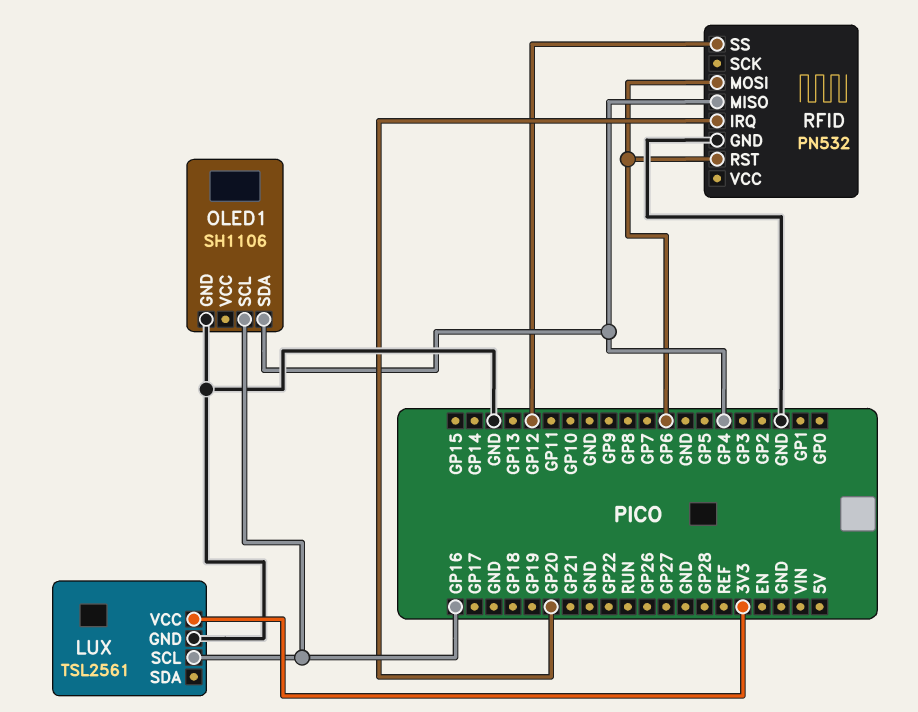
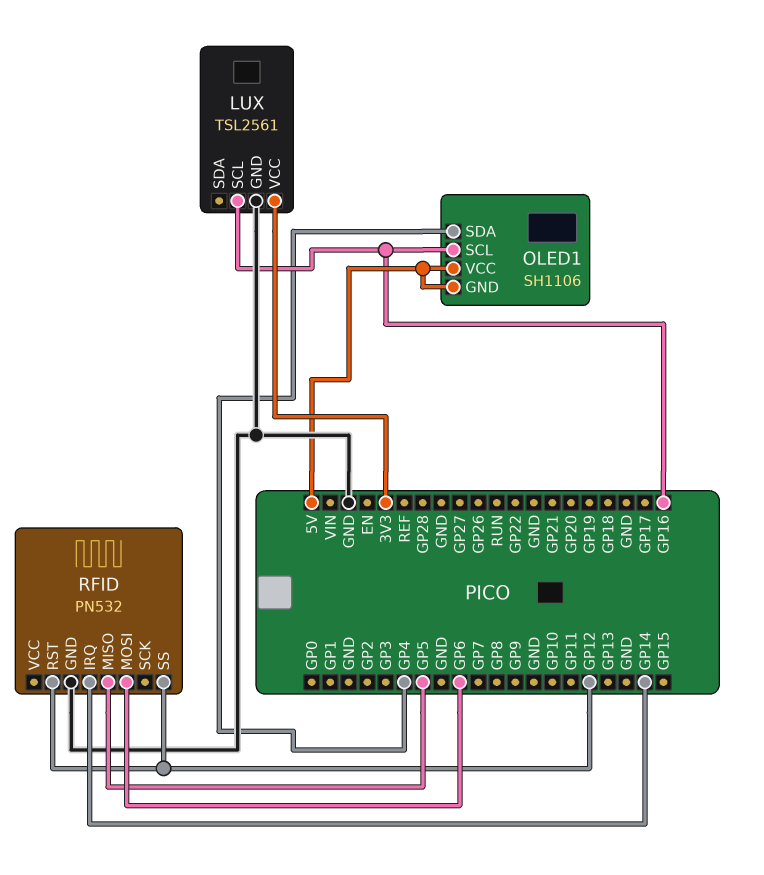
OLED1 pin GND: GND -> 5V
OLED1 pin VCC: none -> 5V
RFID pin IRQ: GP20 -> GP14
RFID pin MISO: GP4 -> GP5
RFID pin RST: GP6 -> GP12

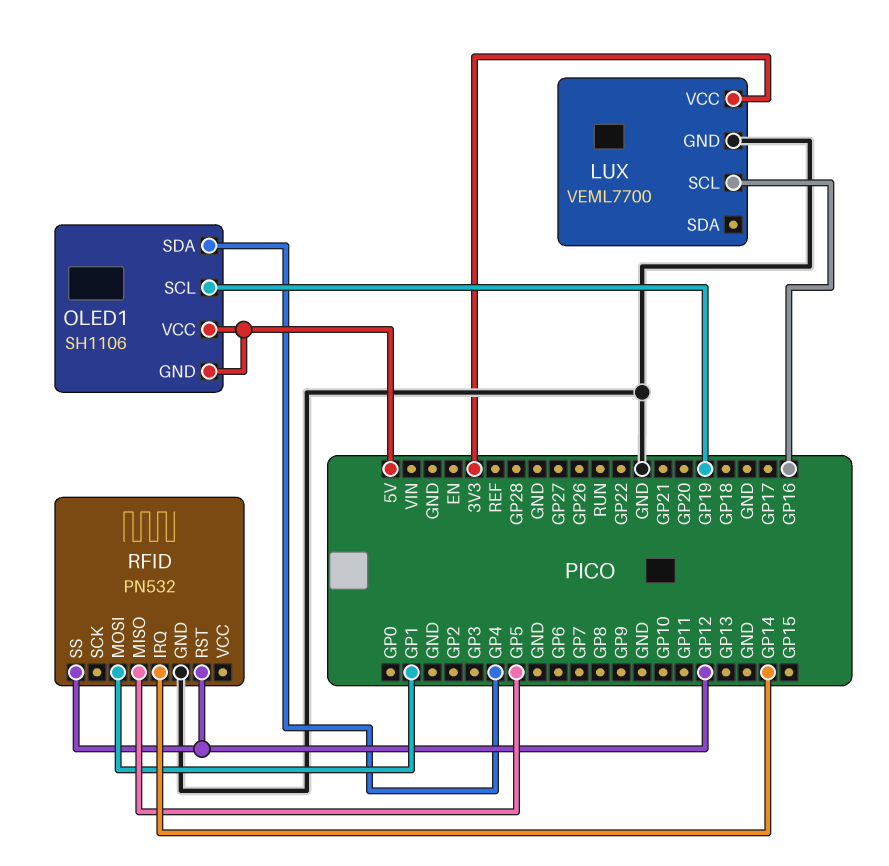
LUX: TSL2561 -> VEML7700
OLED1 pin SCL: GP16 -> GP19
RFID pin MOSI: GP6 -> GP1

